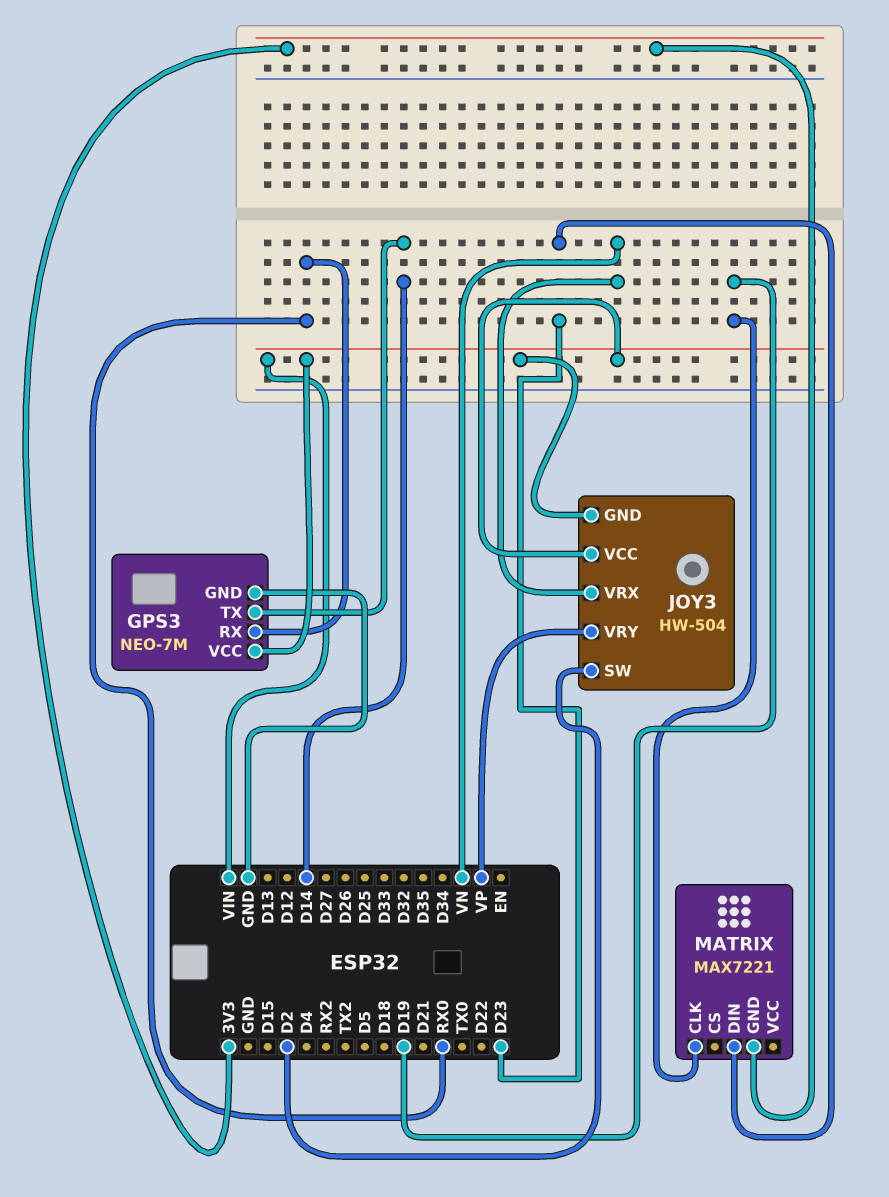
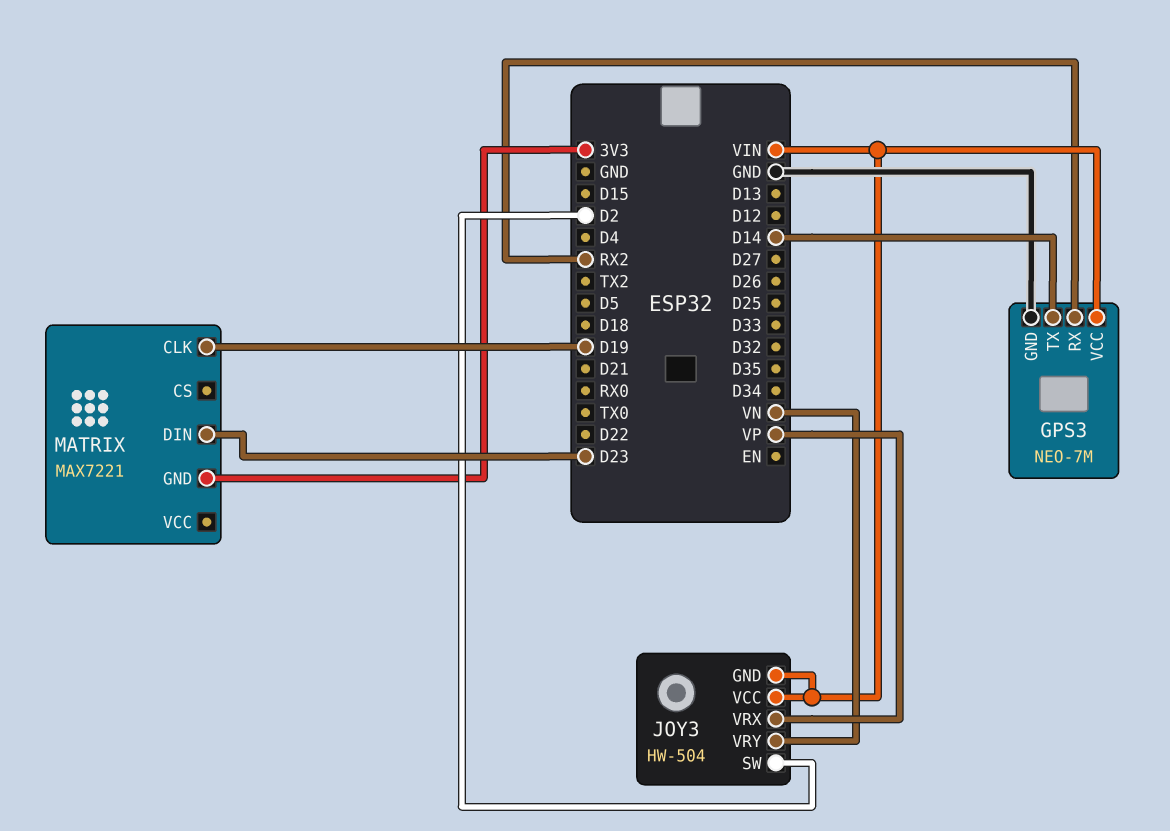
GPS3 pin RX: RX0 -> RX2
JOY3 pin VRX: VN -> VP
JOY3 pin VRY: VP -> VN

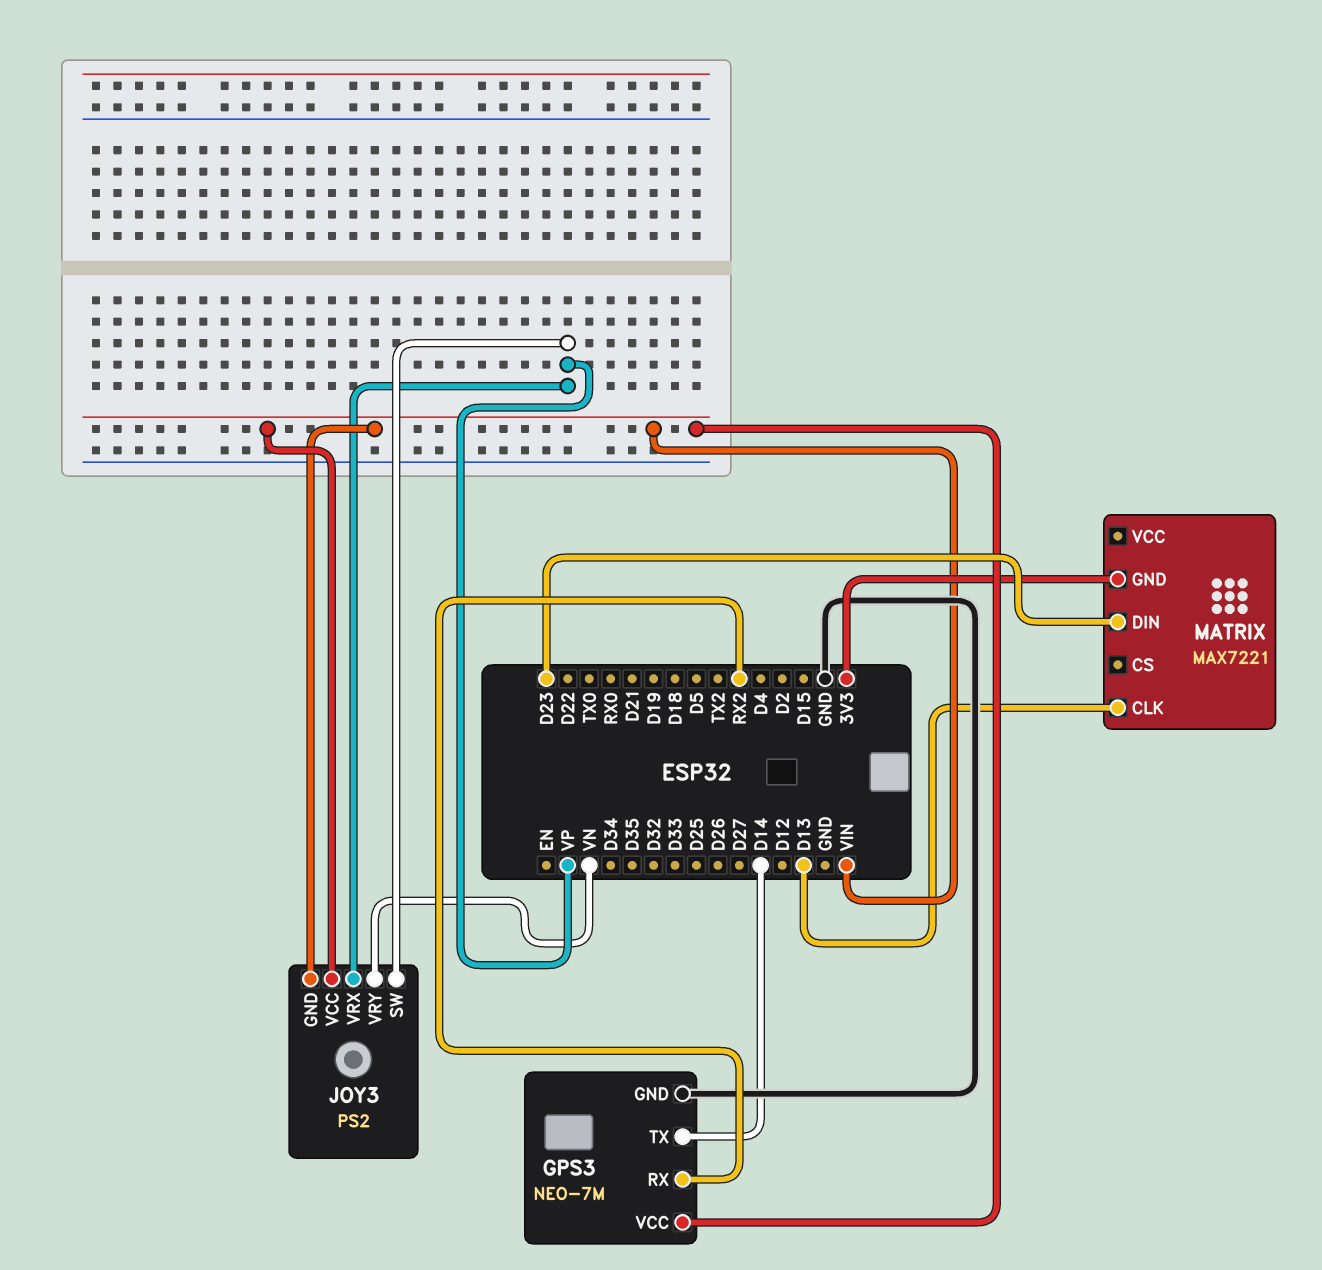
JOY3: HW-504 -> PS2
JOY3 pin SW: D2 -> VP
MATRIX pin CLK: D19 -> D13

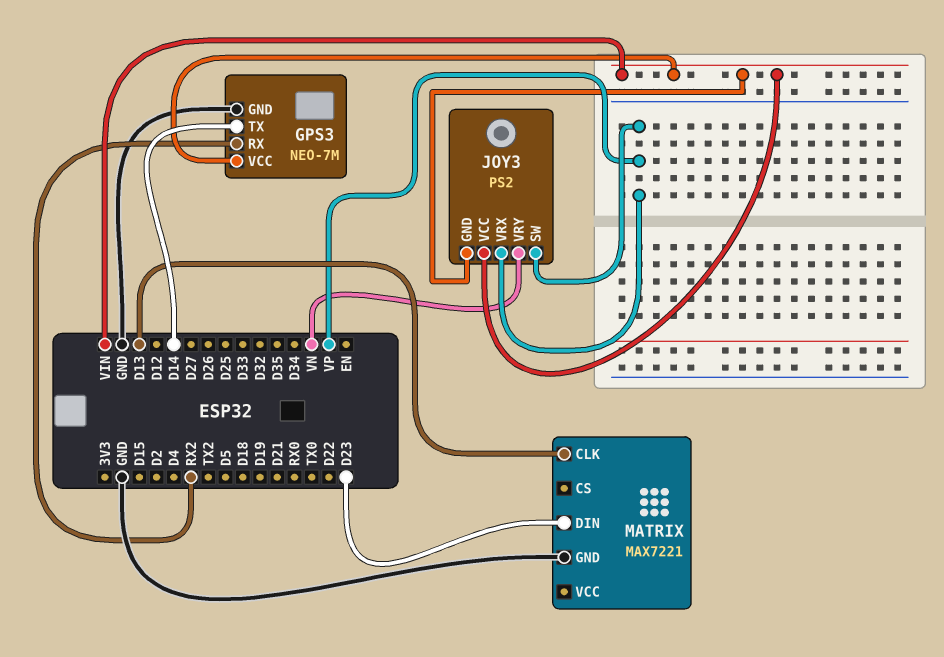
MATRIX pin GND: 3V3 -> GND

